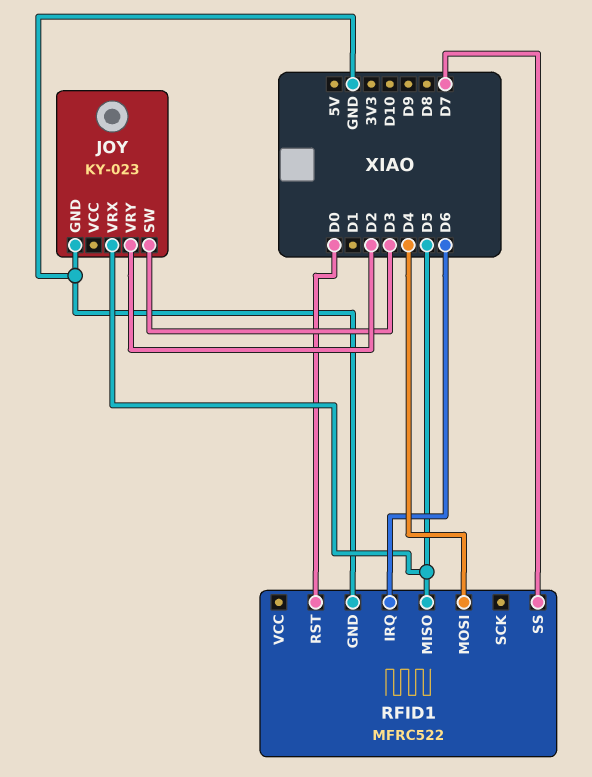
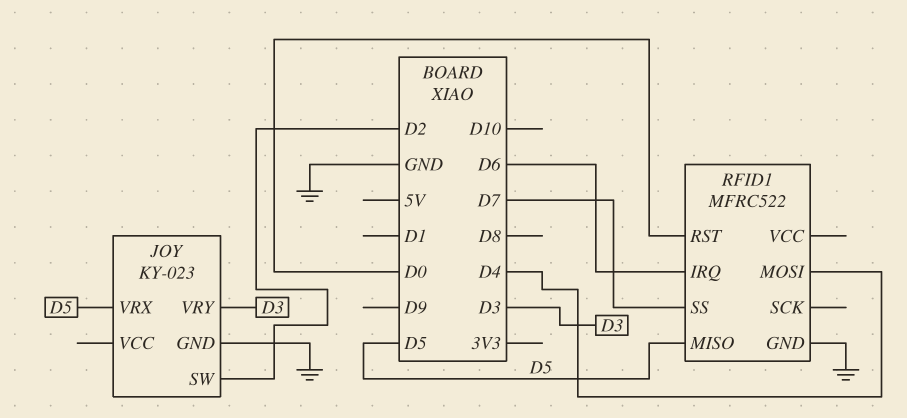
JOY pin SW: D3 -> D2
JOY pin VRY: D2 -> D3

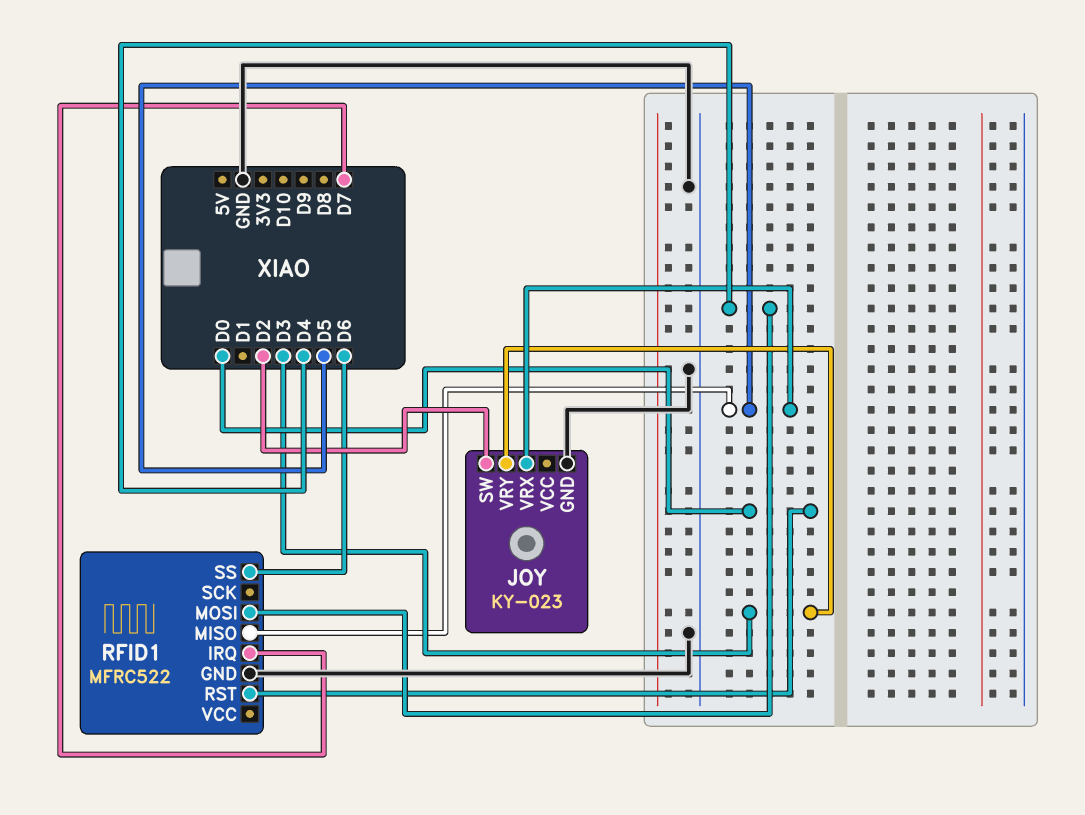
RFID1 pin IRQ: D6 -> D7
RFID1 pin SS: D7 -> D6

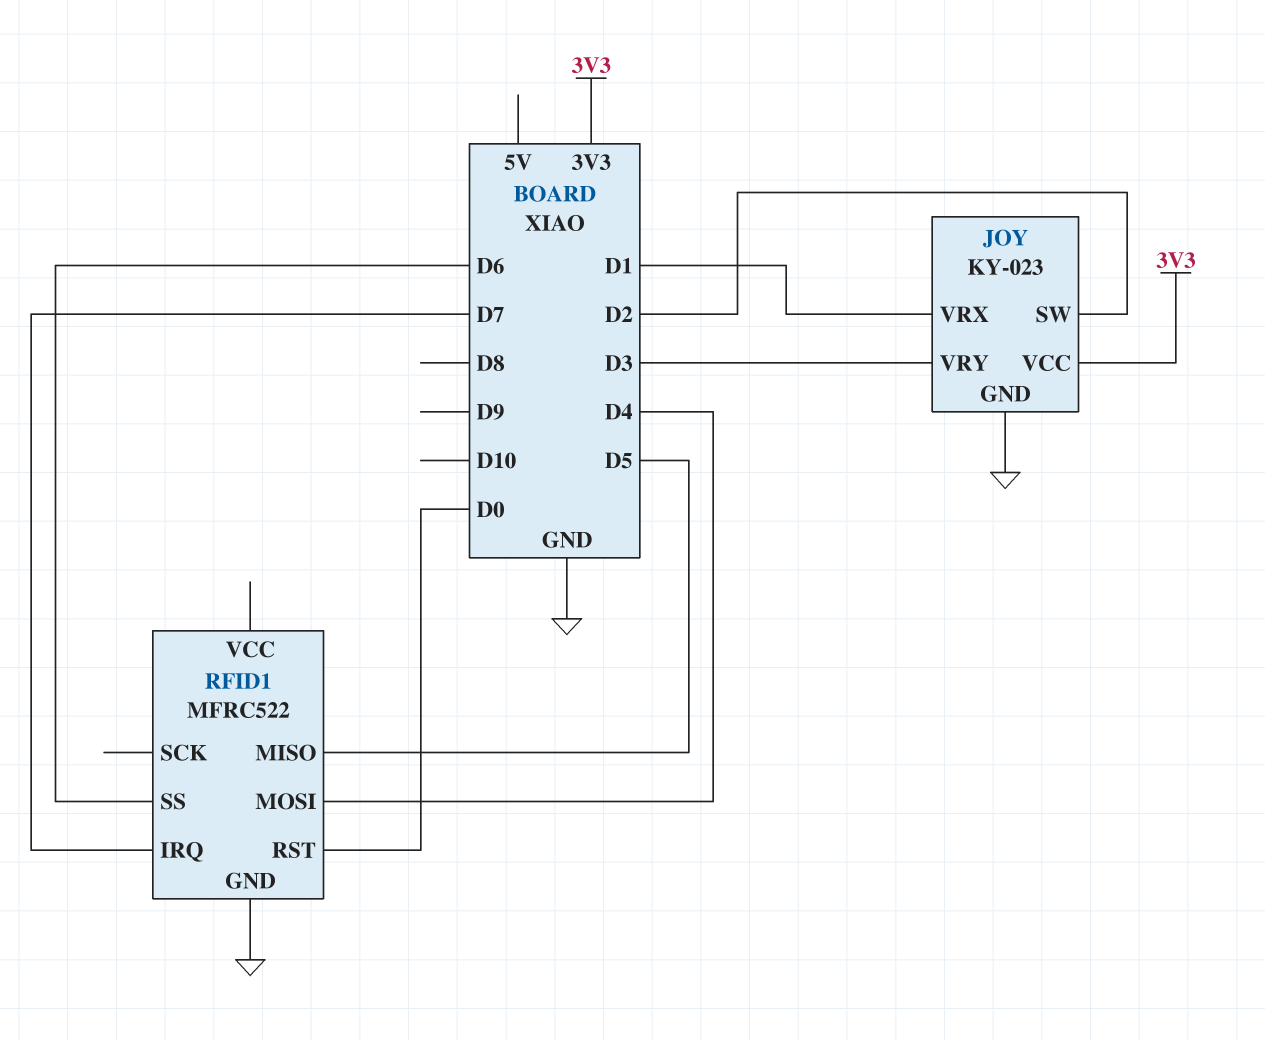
JOY pin VCC: none -> 3V3
JOY pin VRX: D5 -> D1

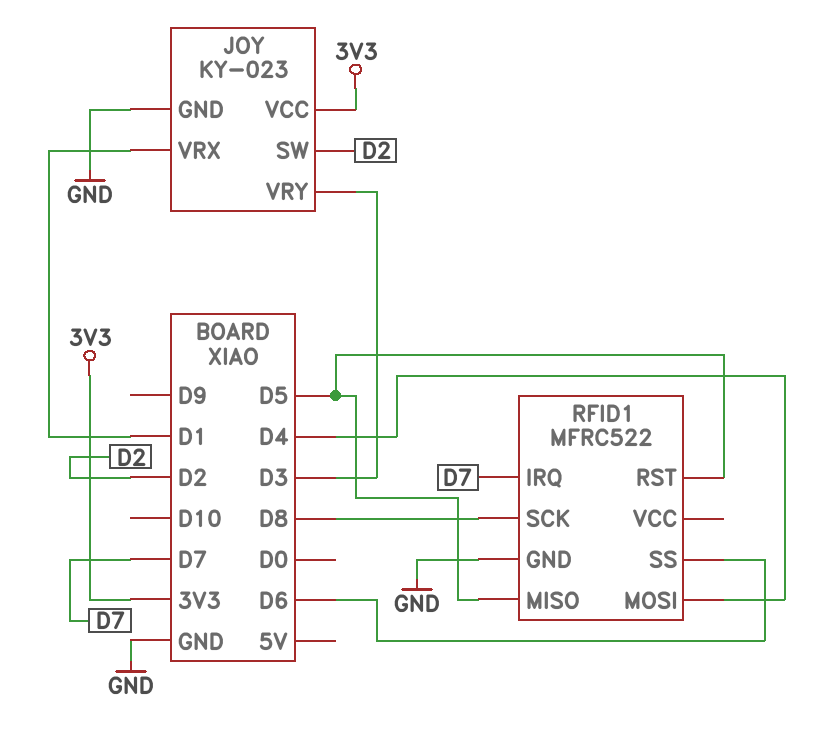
RFID1 pin RST: D0 -> D5
RFID1 pin SCK: none -> D8

